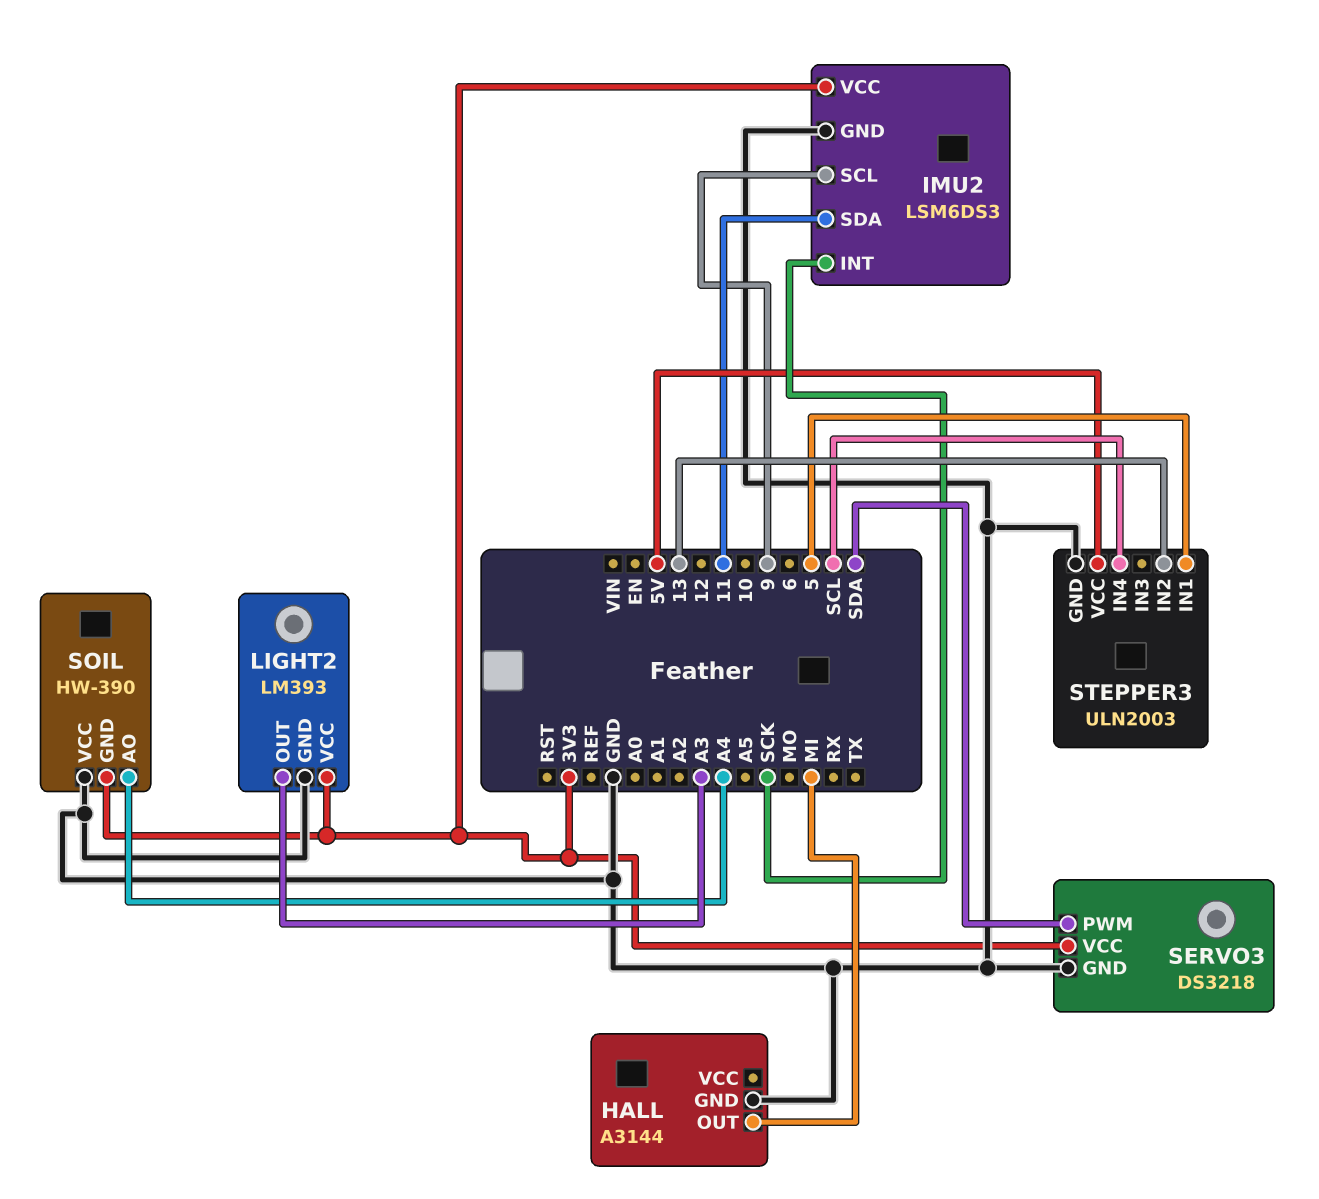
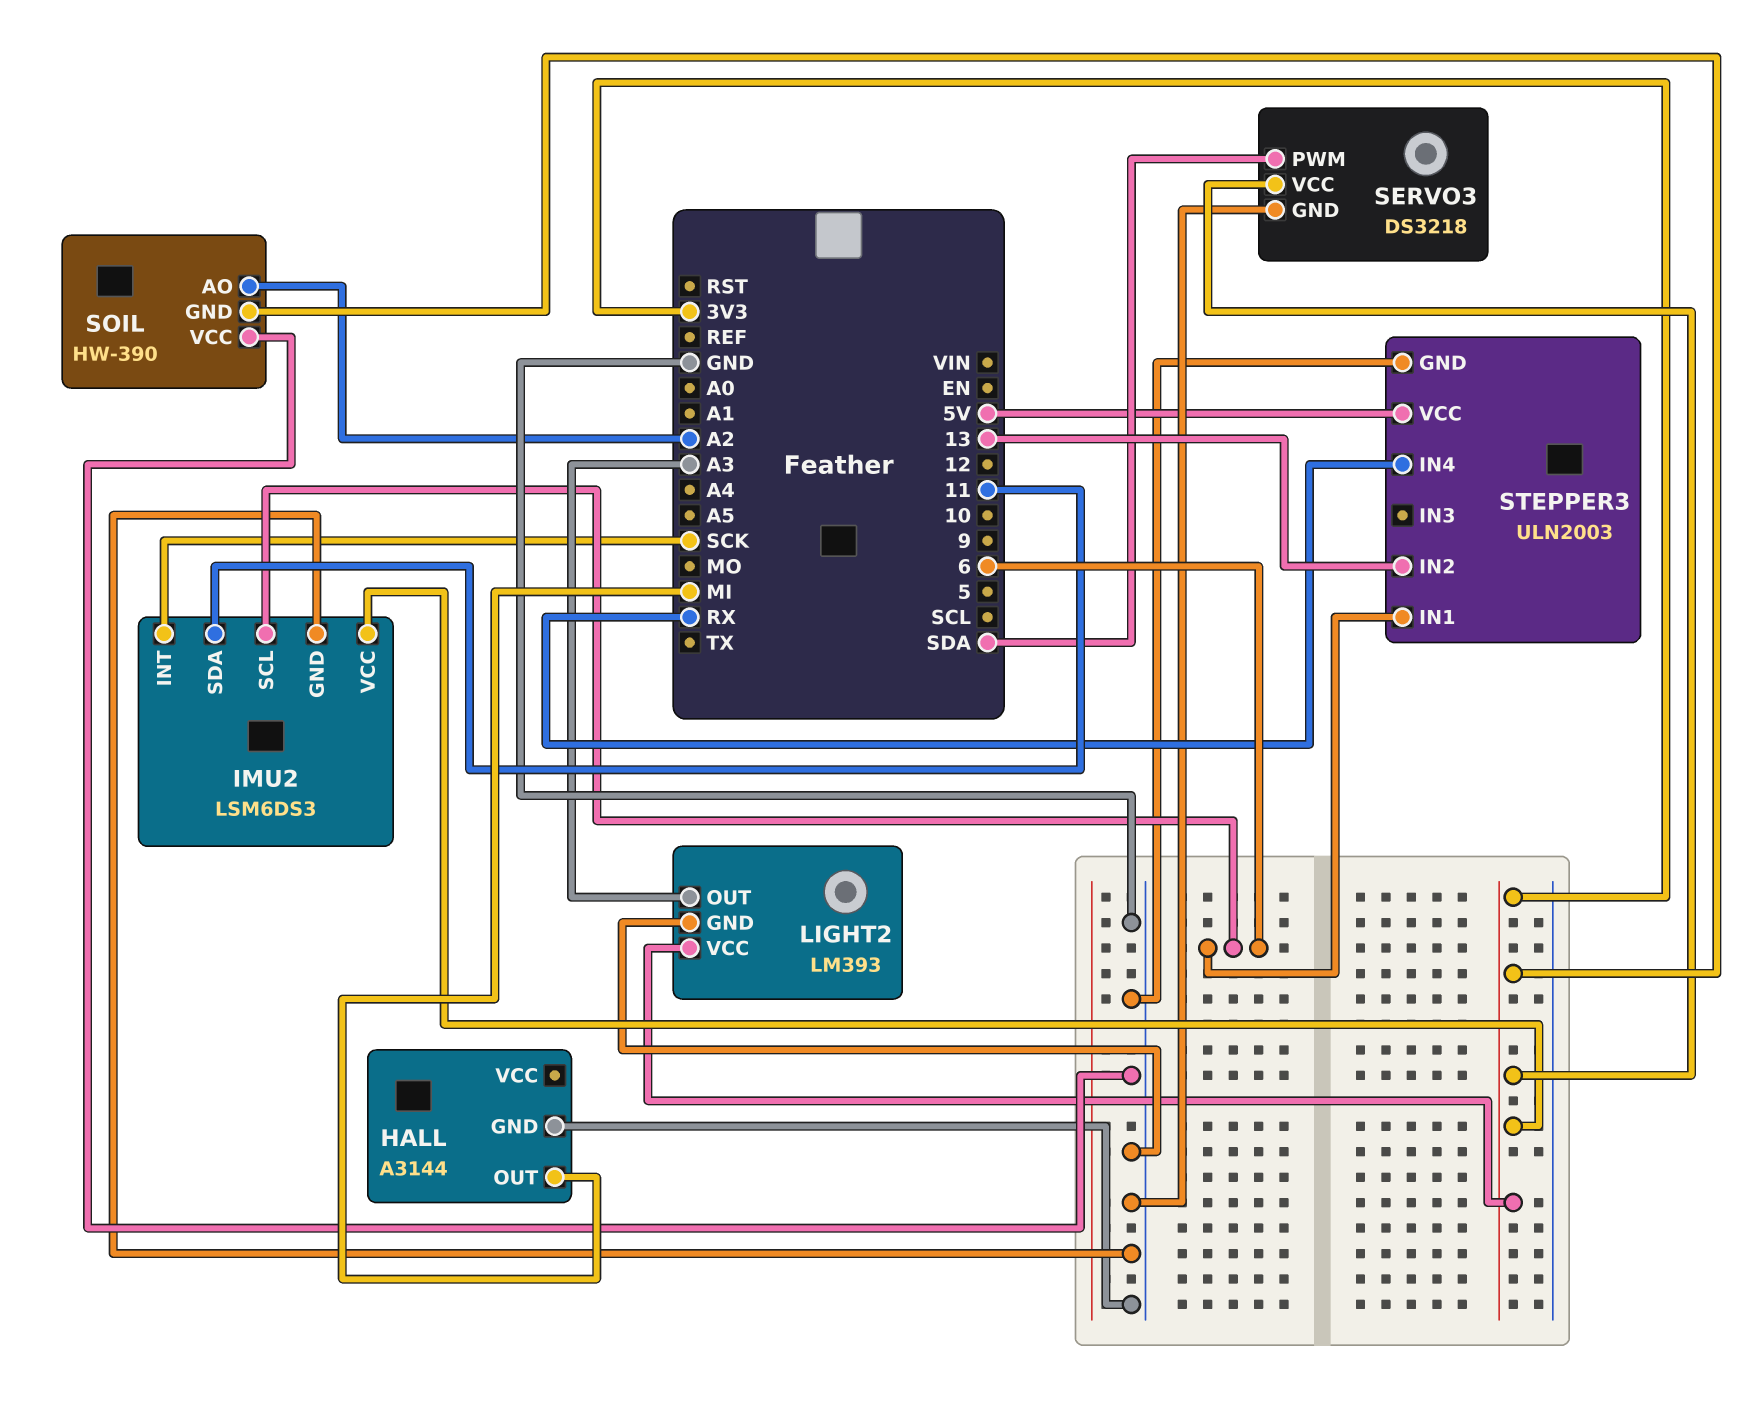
IMU2 pin SCL: 9 -> 6
SOIL pin AO: A4 -> A2
STEPPER3 pin IN1: 5 -> 6
STEPPER3 pin IN4: SCL -> RX

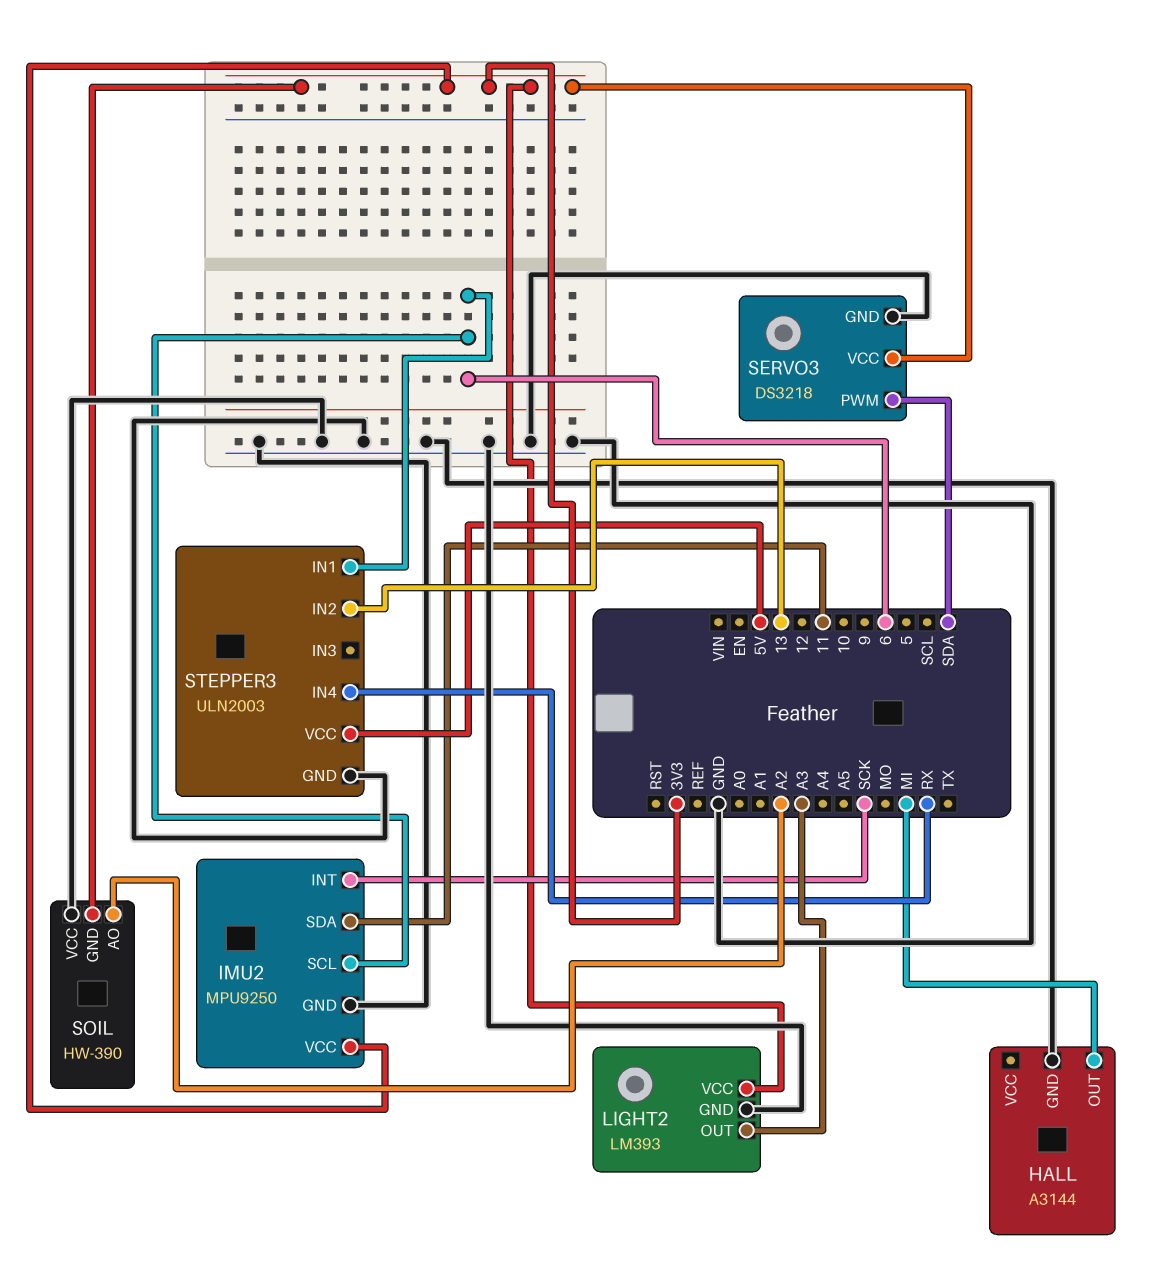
IMU2: LSM6DS3 -> MPU9250

